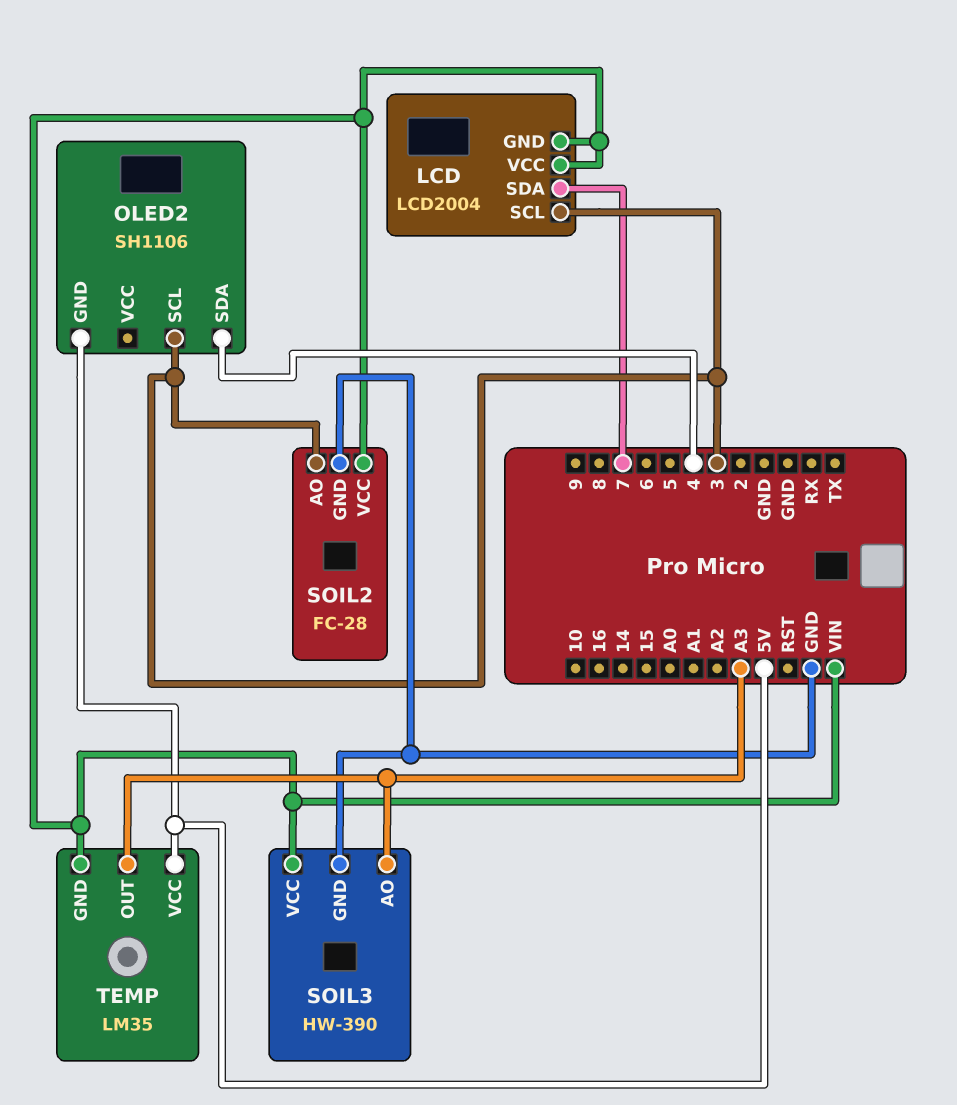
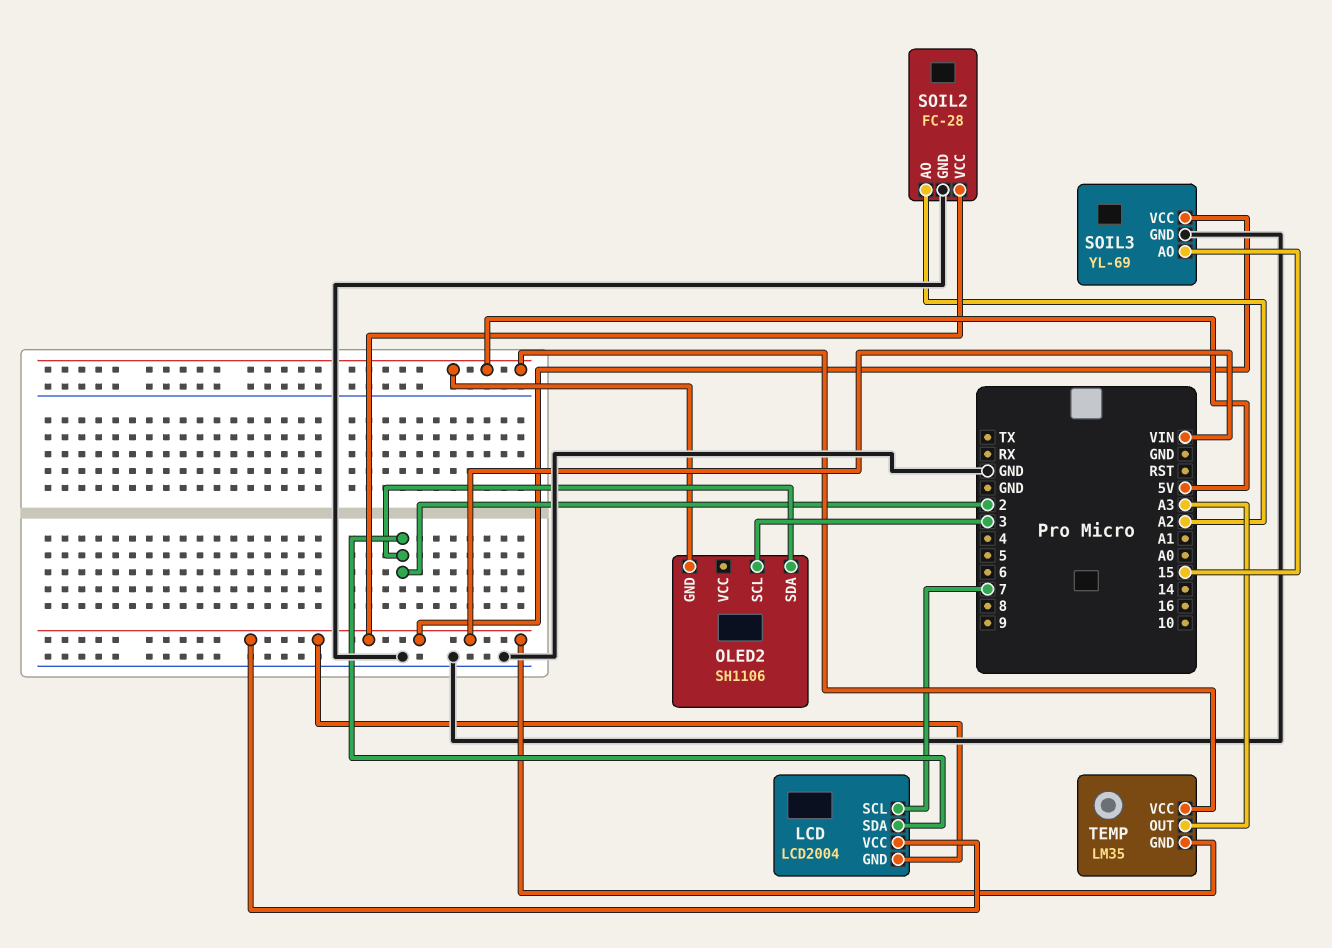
LCD pin SCL: 3 -> 7
LCD pin SDA: 7 -> 2
OLED2 pin SDA: 4 -> 2
SOIL2 pin AO: 3 -> A2
SOIL3: HW-390 -> YL-69
SOIL3 pin AO: A3 -> 15

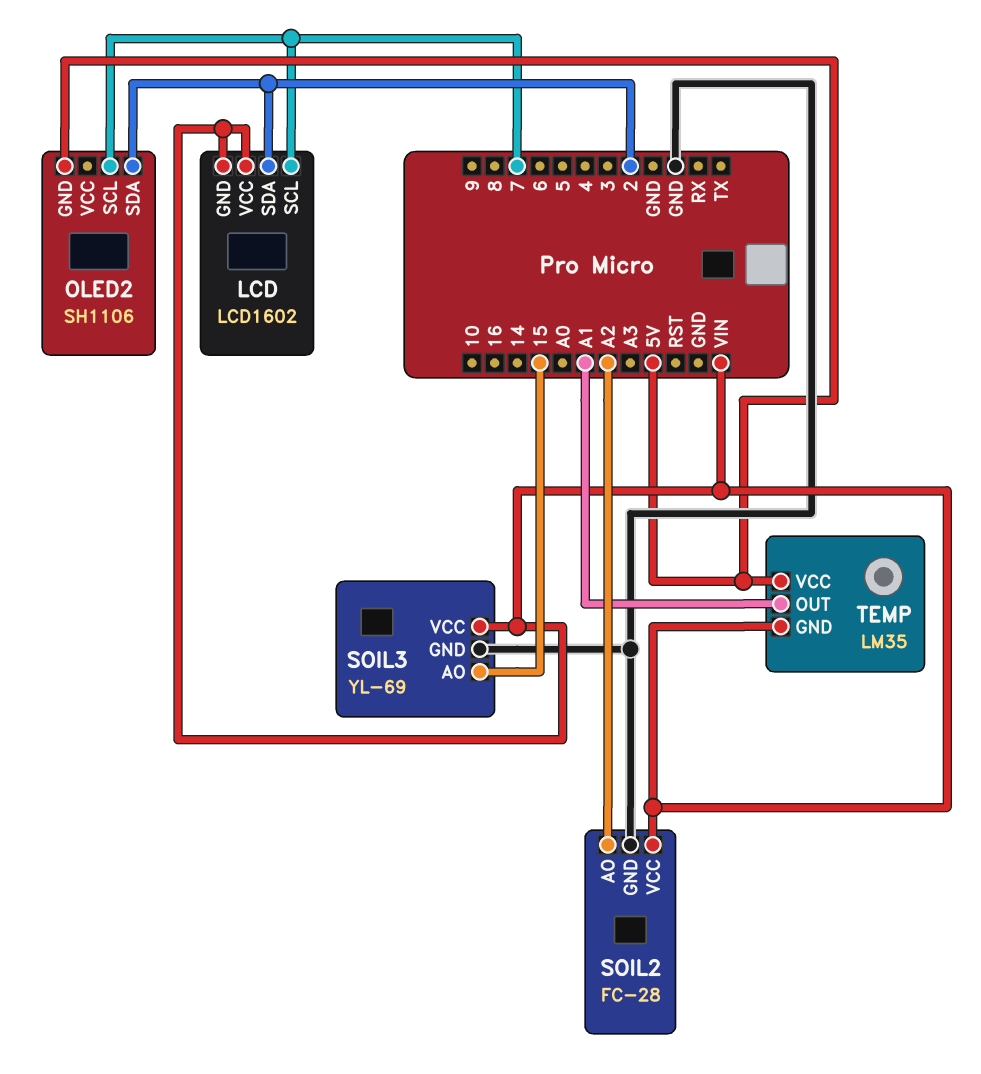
LCD: LCD2004 -> LCD1602
OLED2 pin SCL: 3 -> 7
TEMP pin OUT: A3 -> A1

